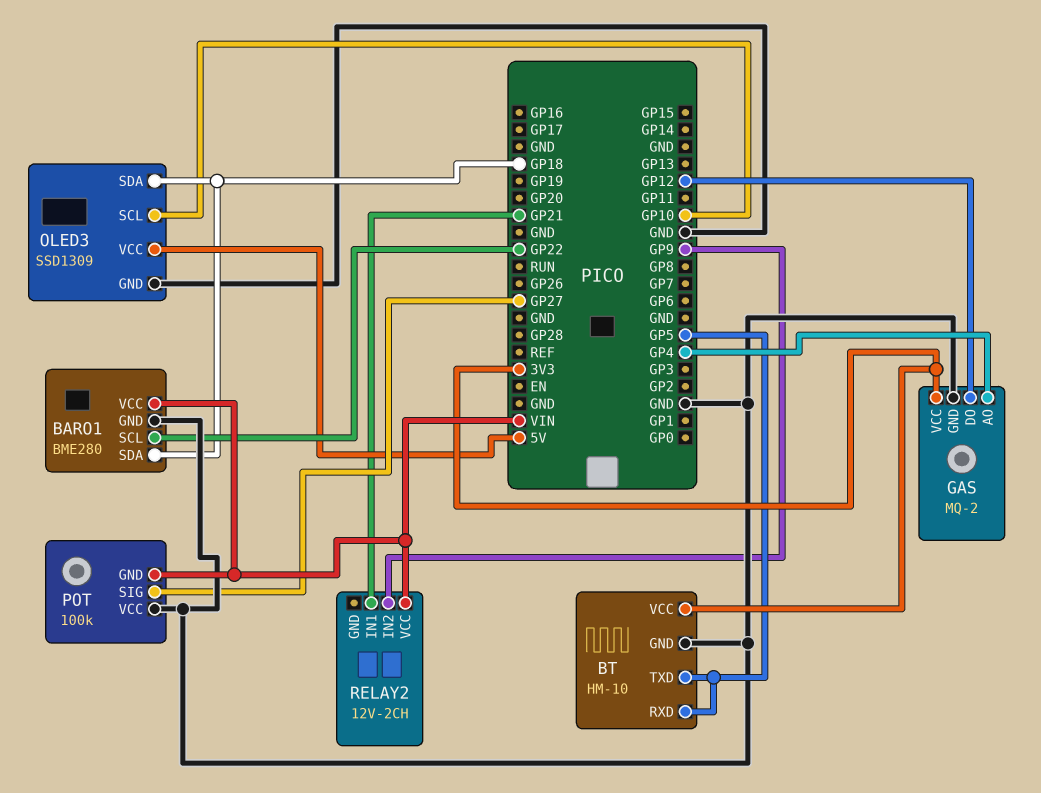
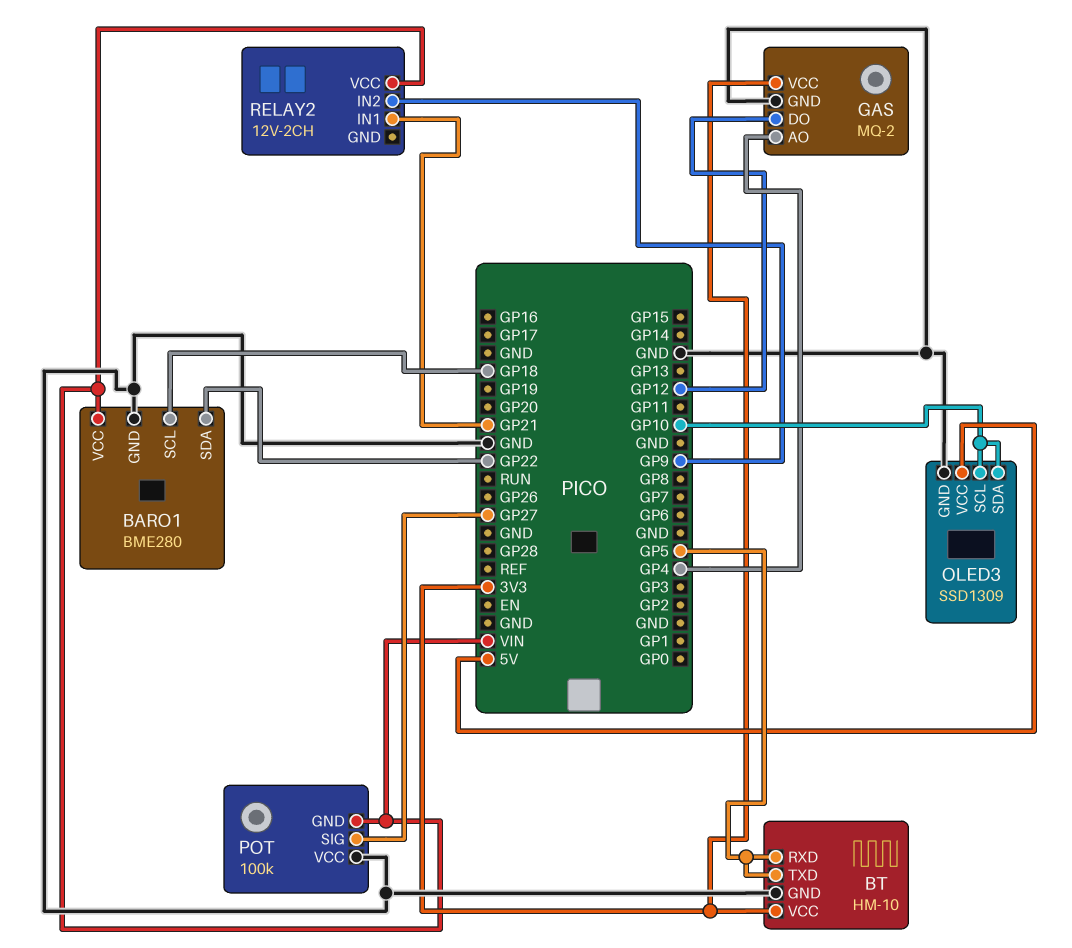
BARO1 pin SCL: GP22 -> GP18
BARO1 pin SDA: GP18 -> GP22
OLED3 pin SDA: GP18 -> GP10

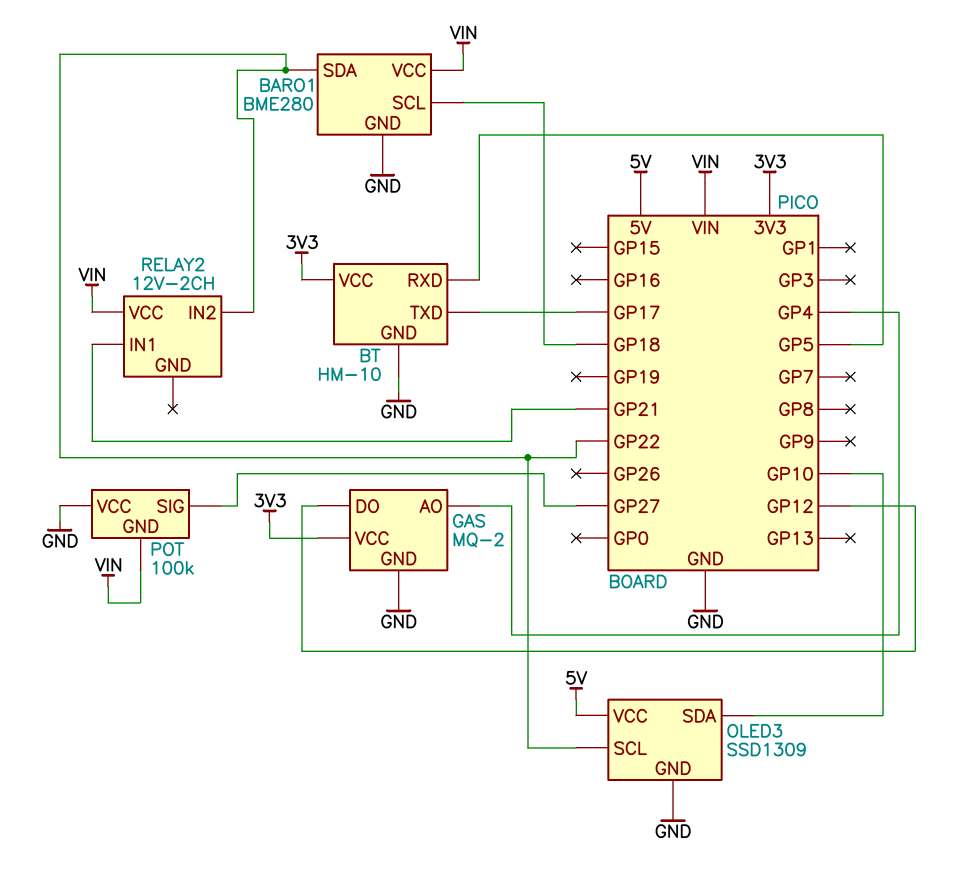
BT pin TXD: GP5 -> GP17
OLED3 pin SCL: GP10 -> GP22
RELAY2 pin IN2: GP9 -> GP22

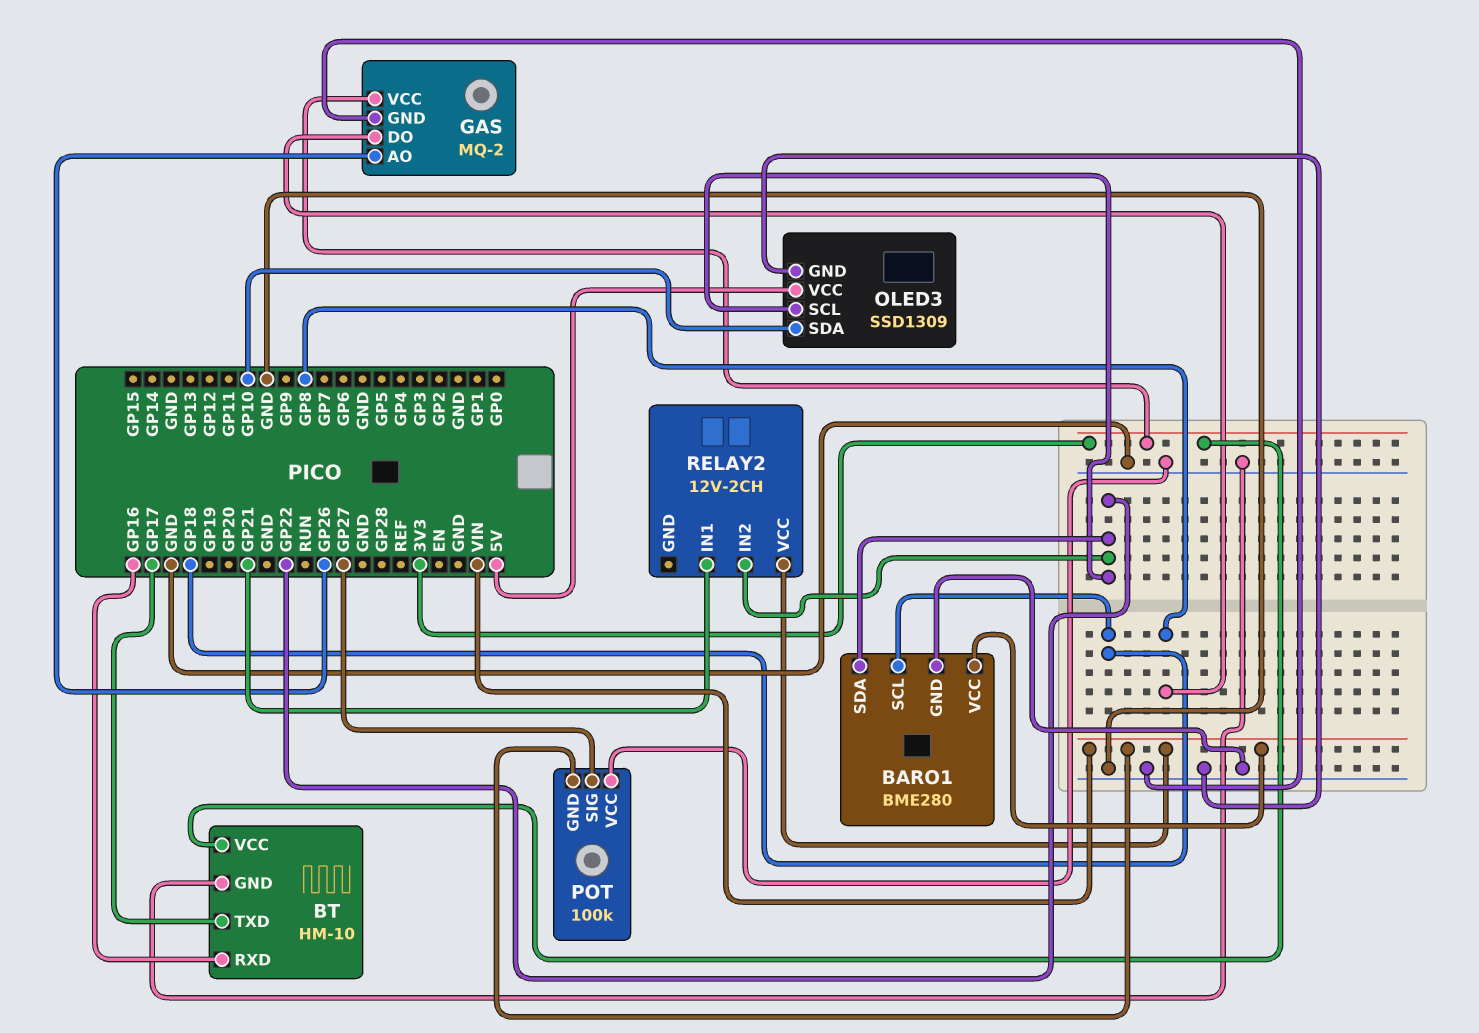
BT pin RXD: GP5 -> GP16
GAS pin AO: GP4 -> GP26
GAS pin DO: GP12 -> GP8

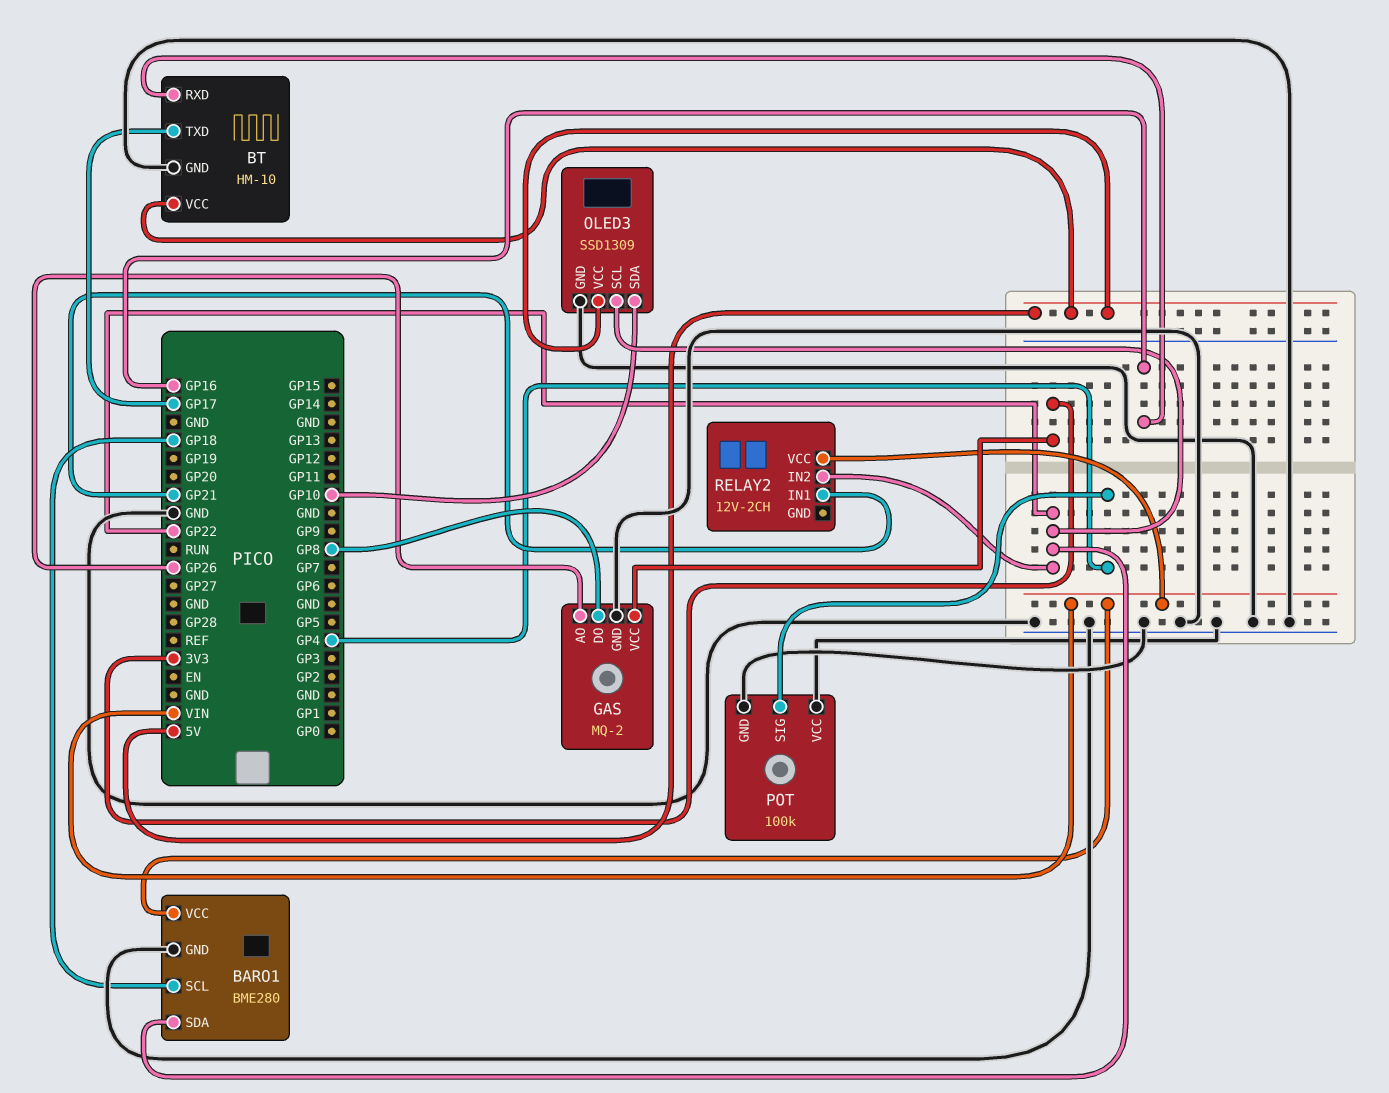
BT pin VCC: 3V3 -> 5V
POT pin GND: VIN -> GND
POT pin SIG: GP27 -> GP4

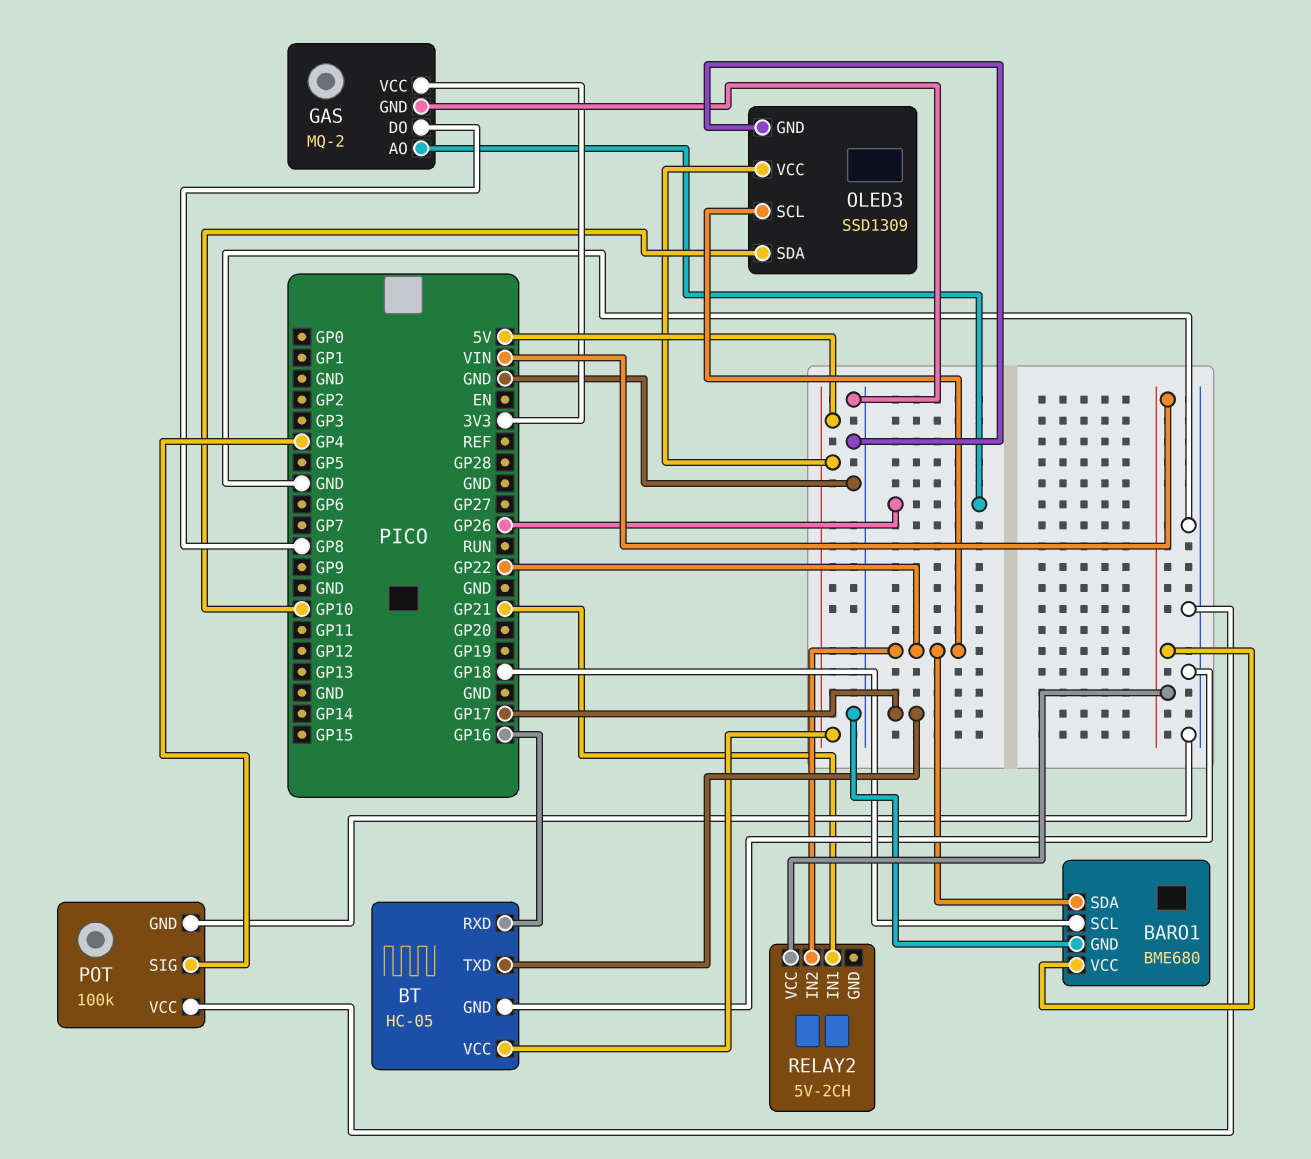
BARO1: BME280 -> BME680
BT: HM-10 -> HC-05
RELAY2: 12V-2CH -> 5V-2CH

